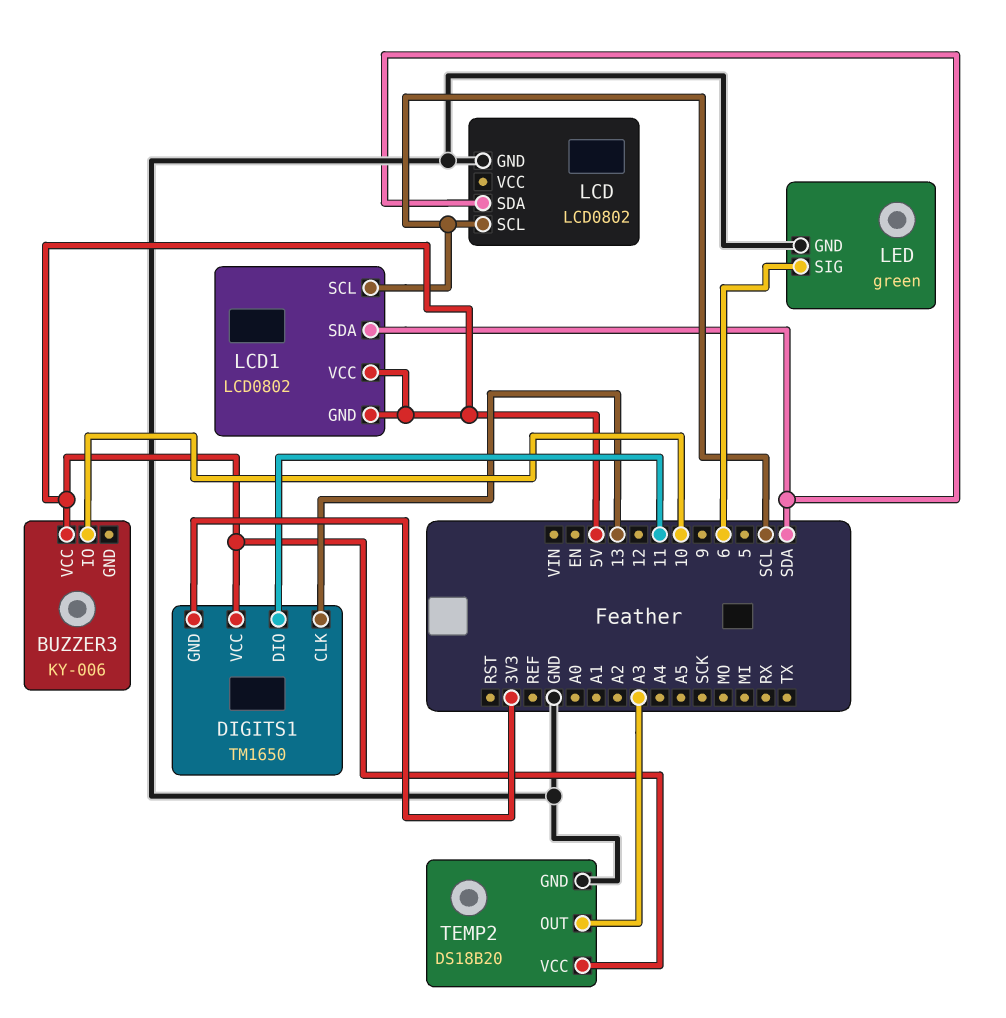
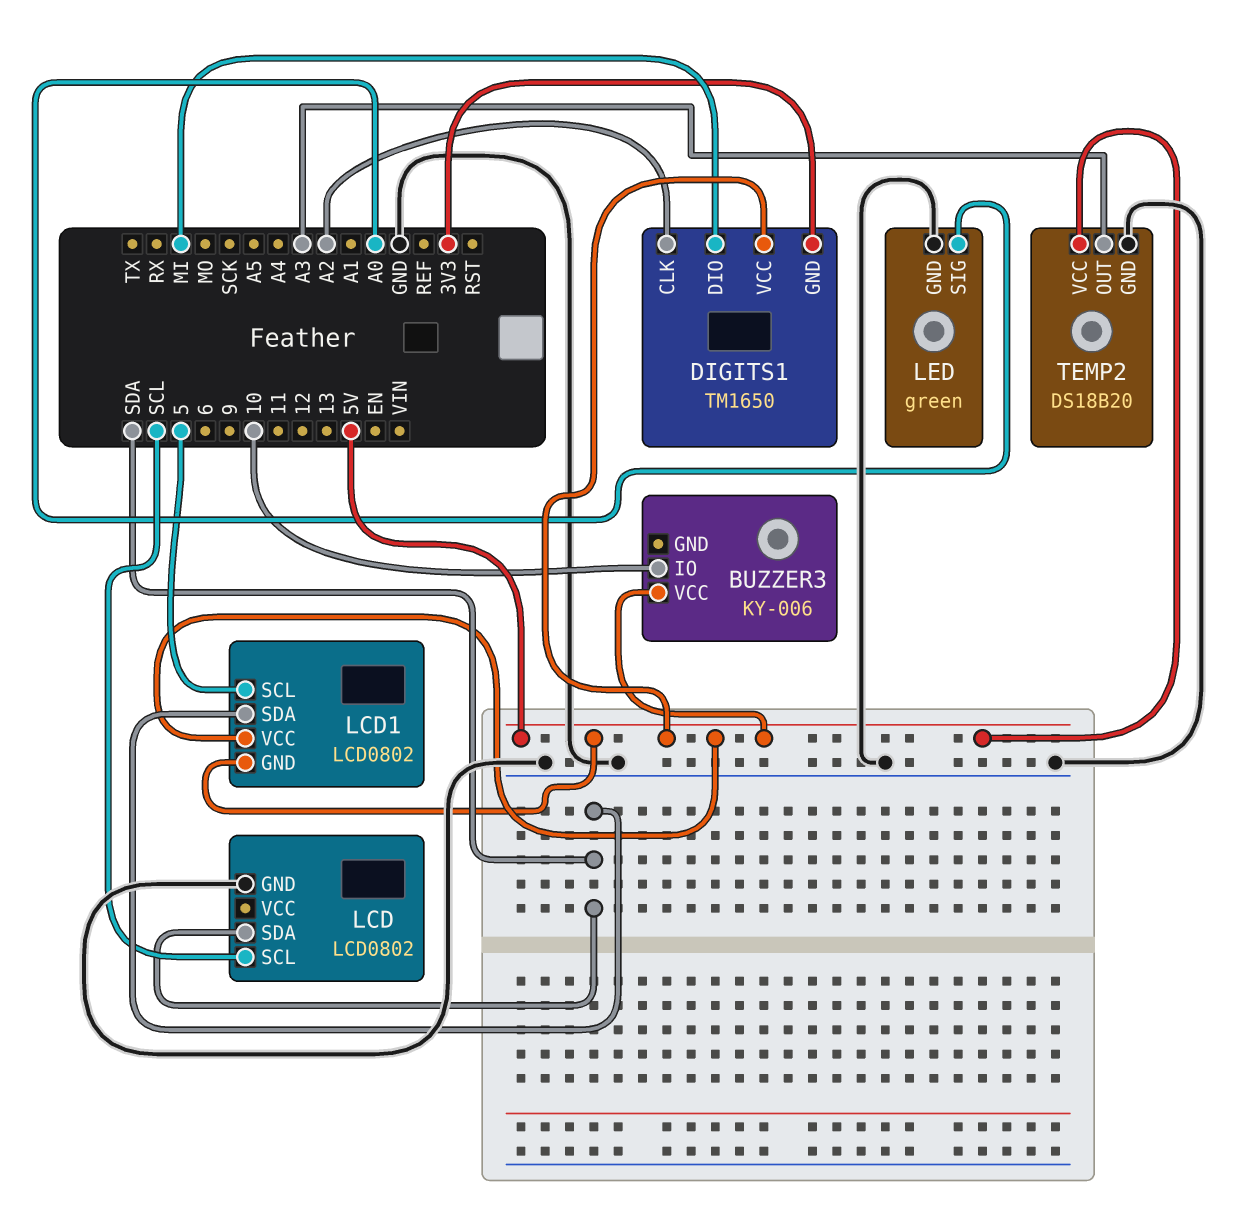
DIGITS1 pin CLK: 13 -> A2
DIGITS1 pin DIO: 11 -> MI
LCD1 pin SCL: SCL -> 5
LED pin SIG: 6 -> A0

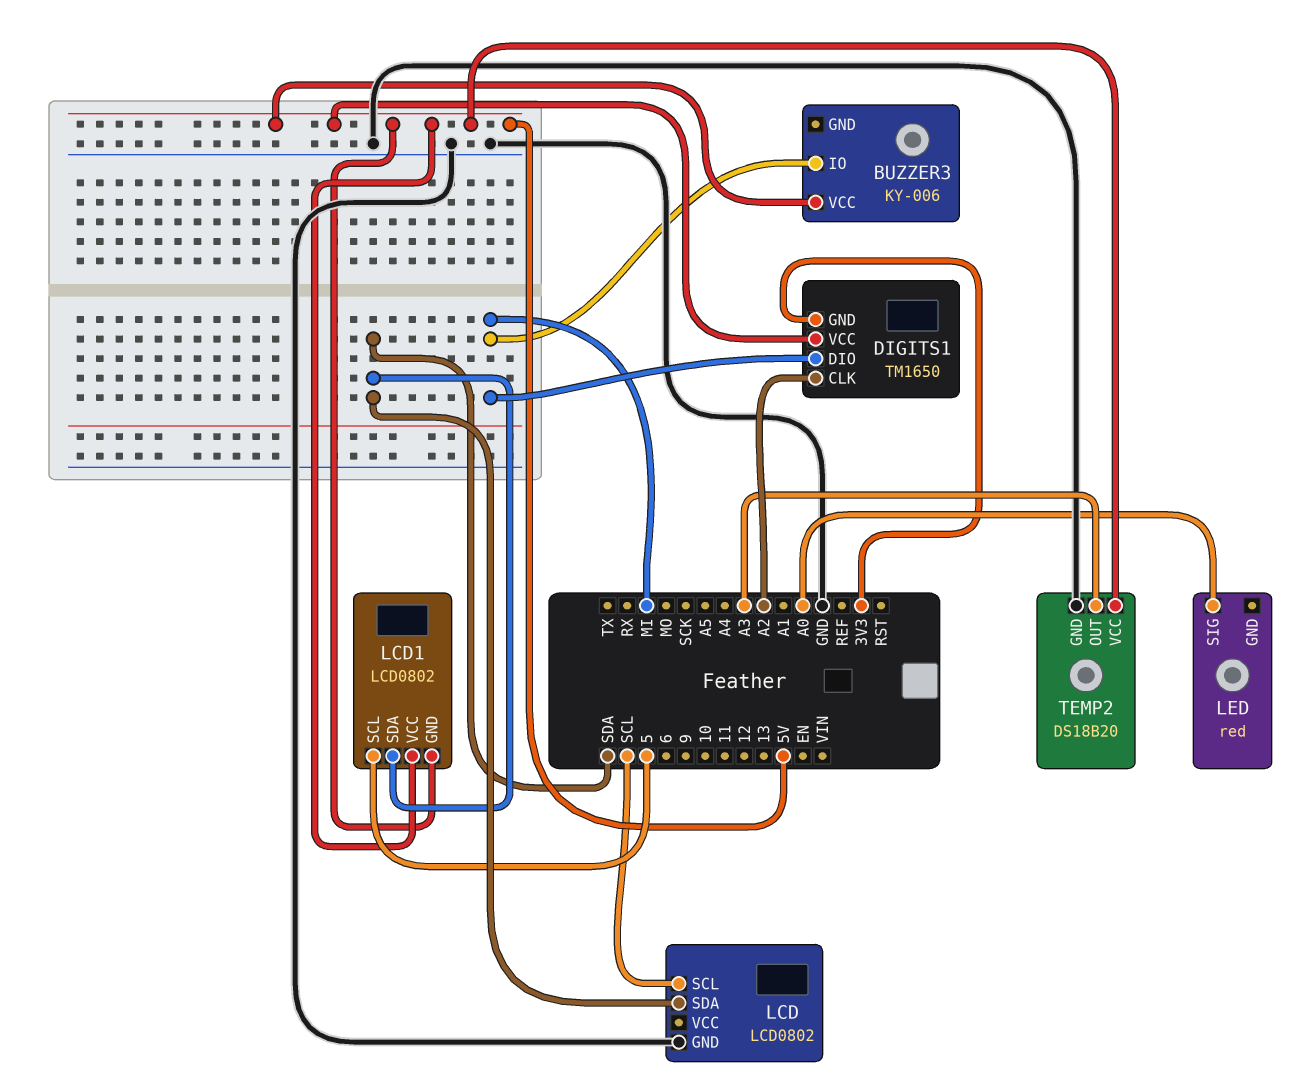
BUZZER3 pin IO: 10 -> MI
LED: green -> red
LED pin GND: GND -> none

